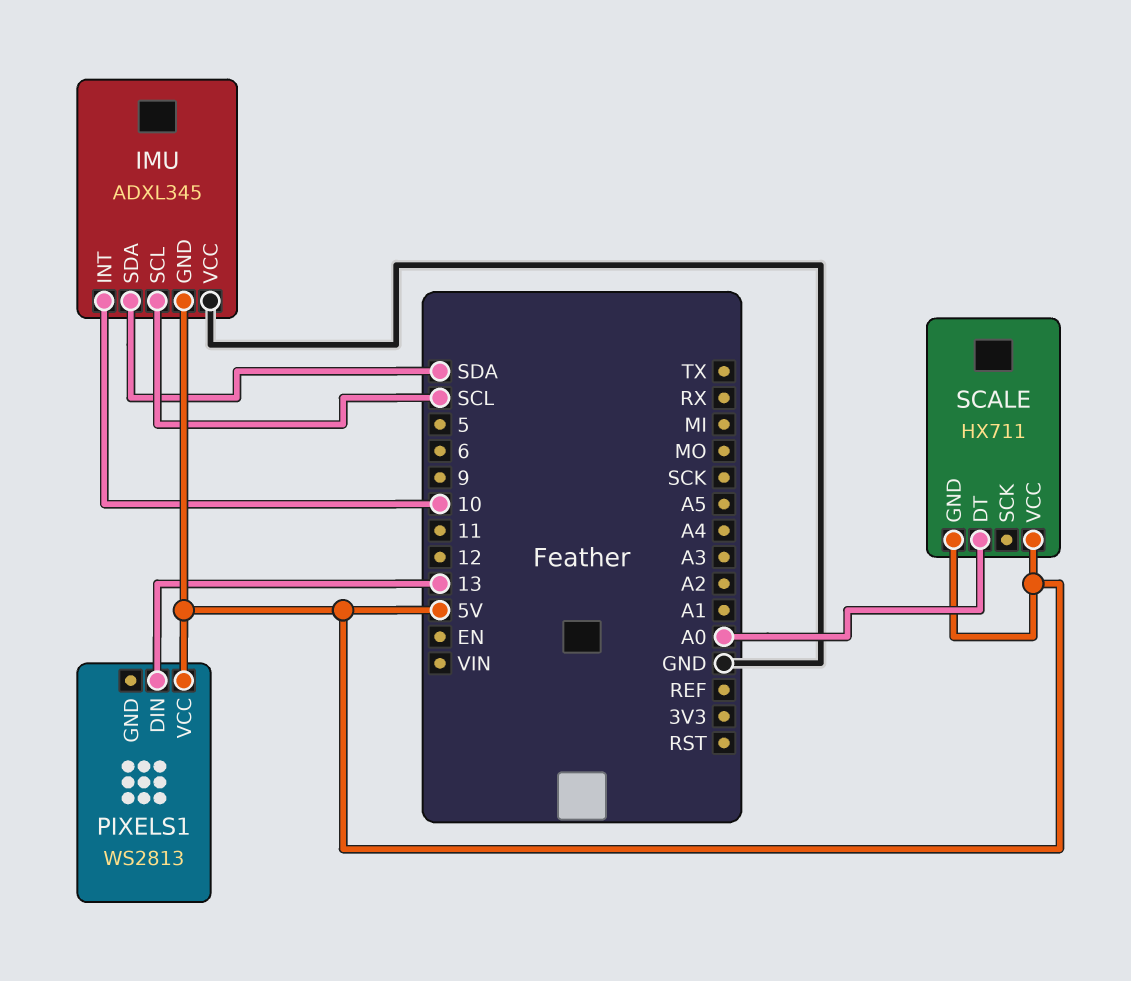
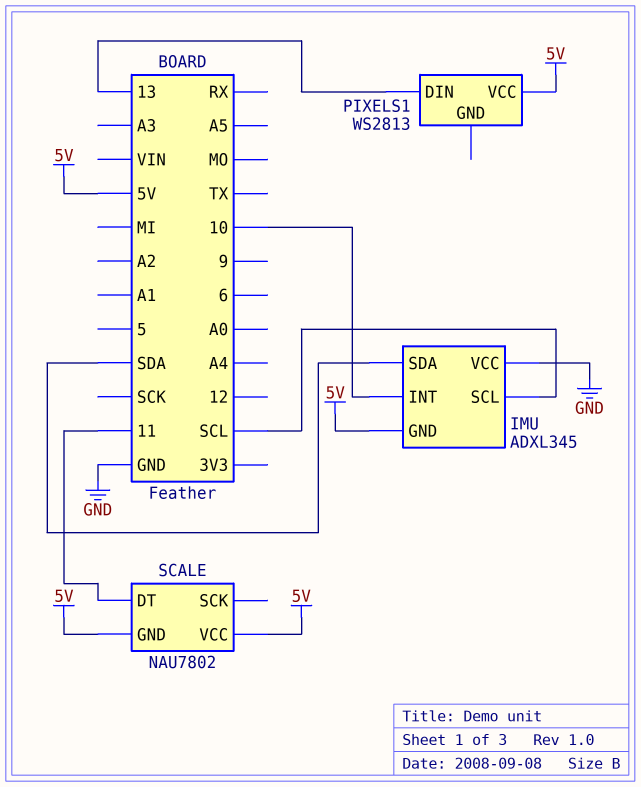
SCALE: HX711 -> NAU7802
SCALE pin DT: A0 -> 11

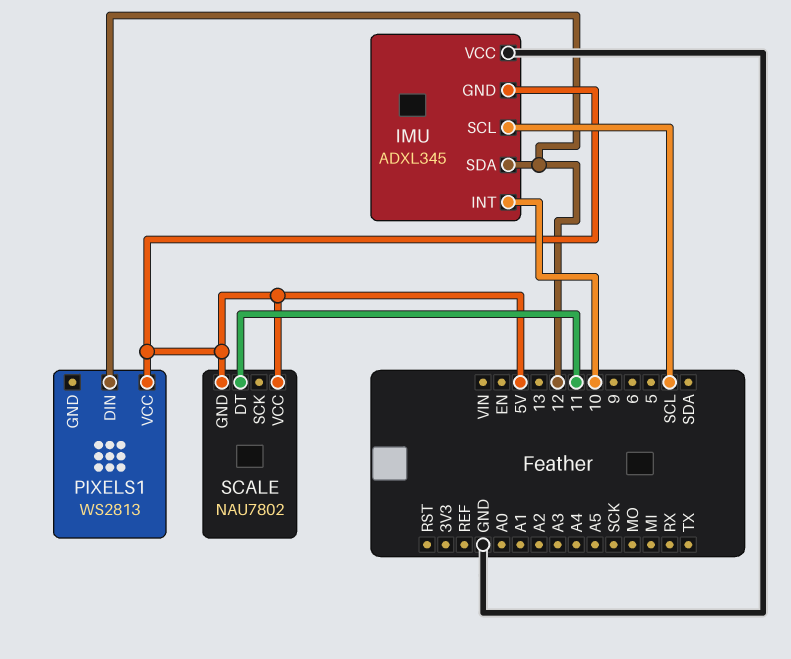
IMU pin SDA: SDA -> 12
PIXELS1 pin DIN: 13 -> 12

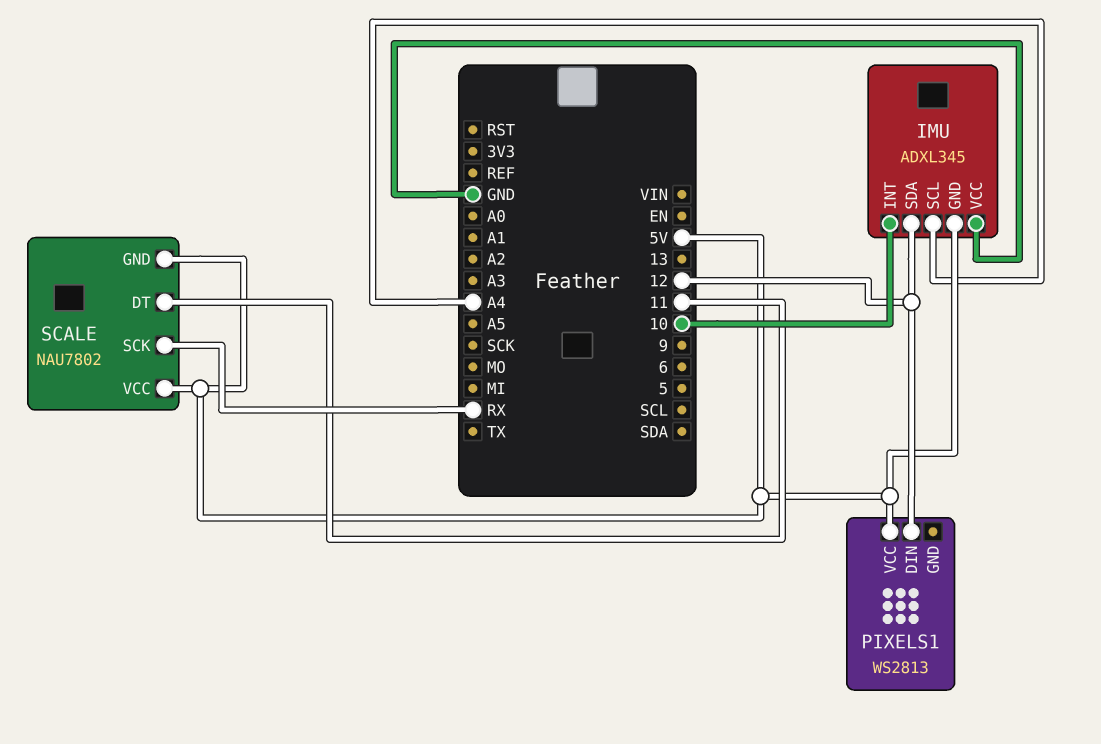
IMU pin SCL: SCL -> A4
SCALE pin SCK: none -> RX

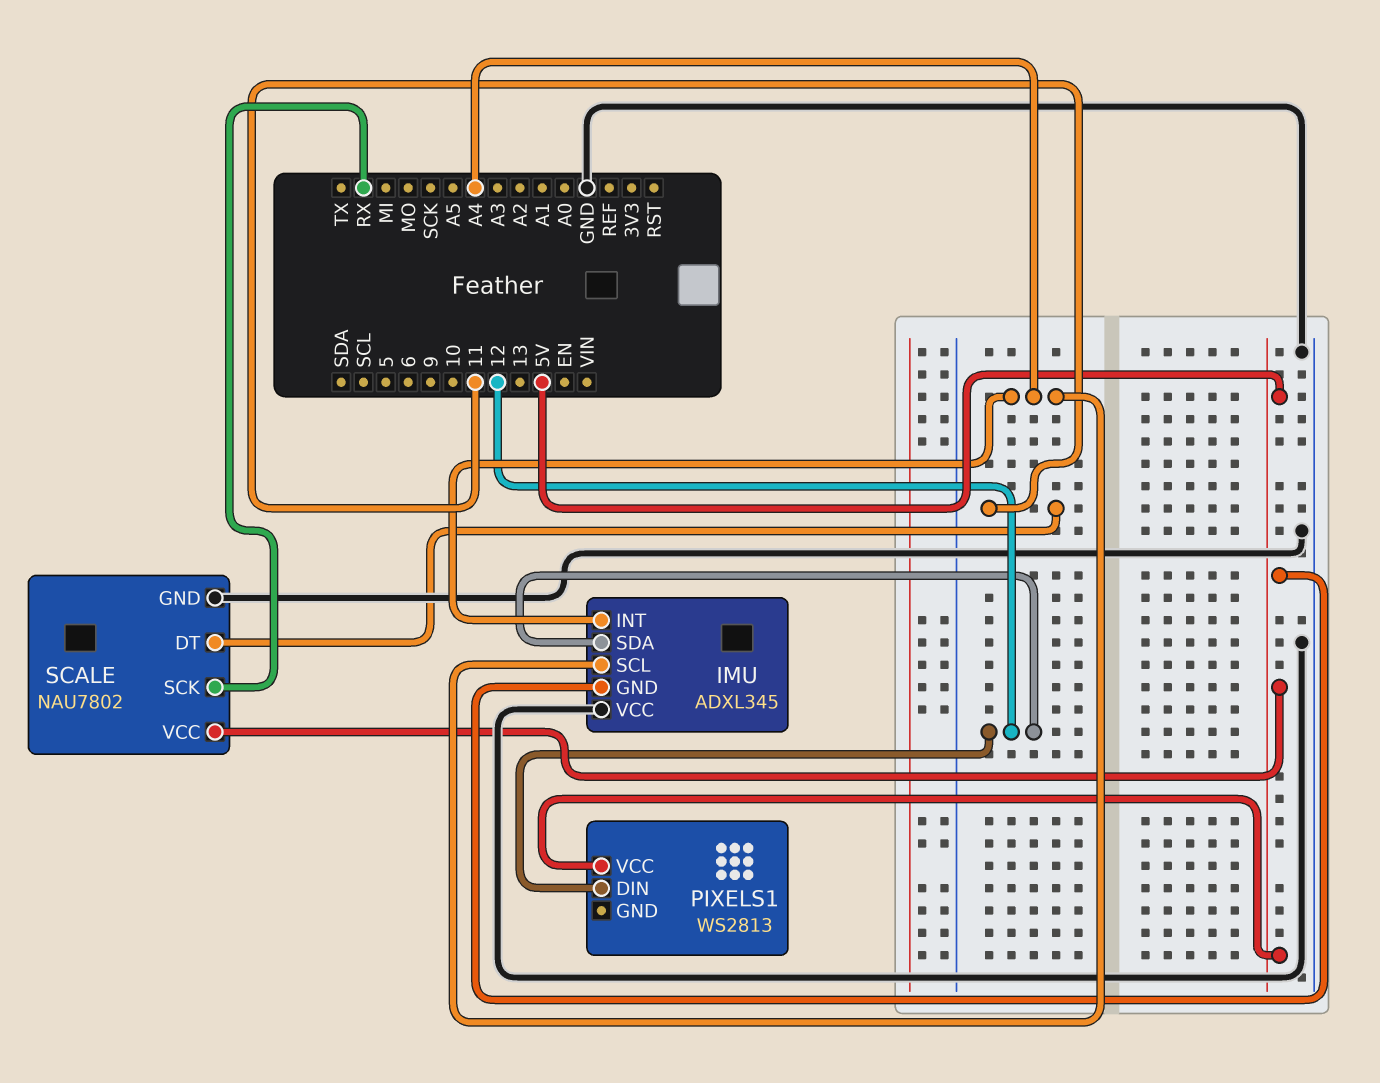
IMU pin INT: 10 -> A4
SCALE pin GND: 5V -> GND

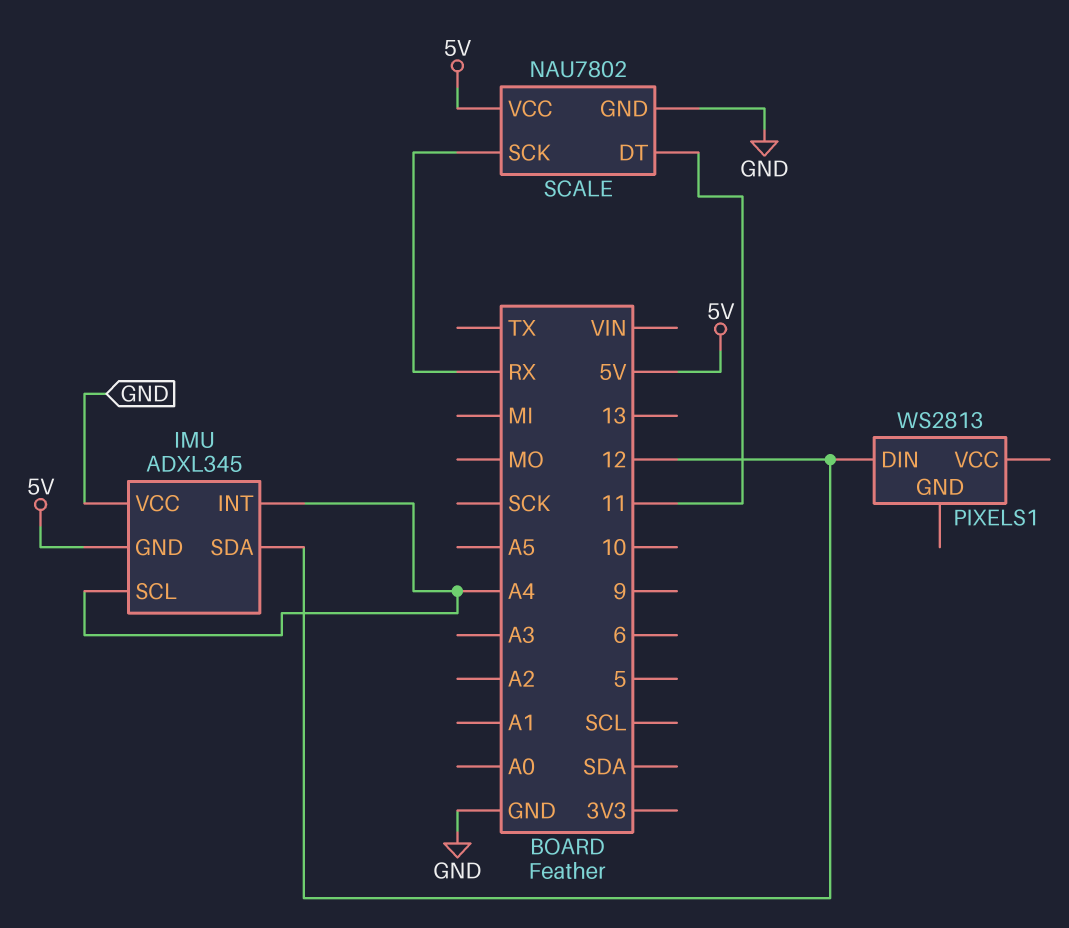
PIXELS1 pin VCC: 5V -> none

